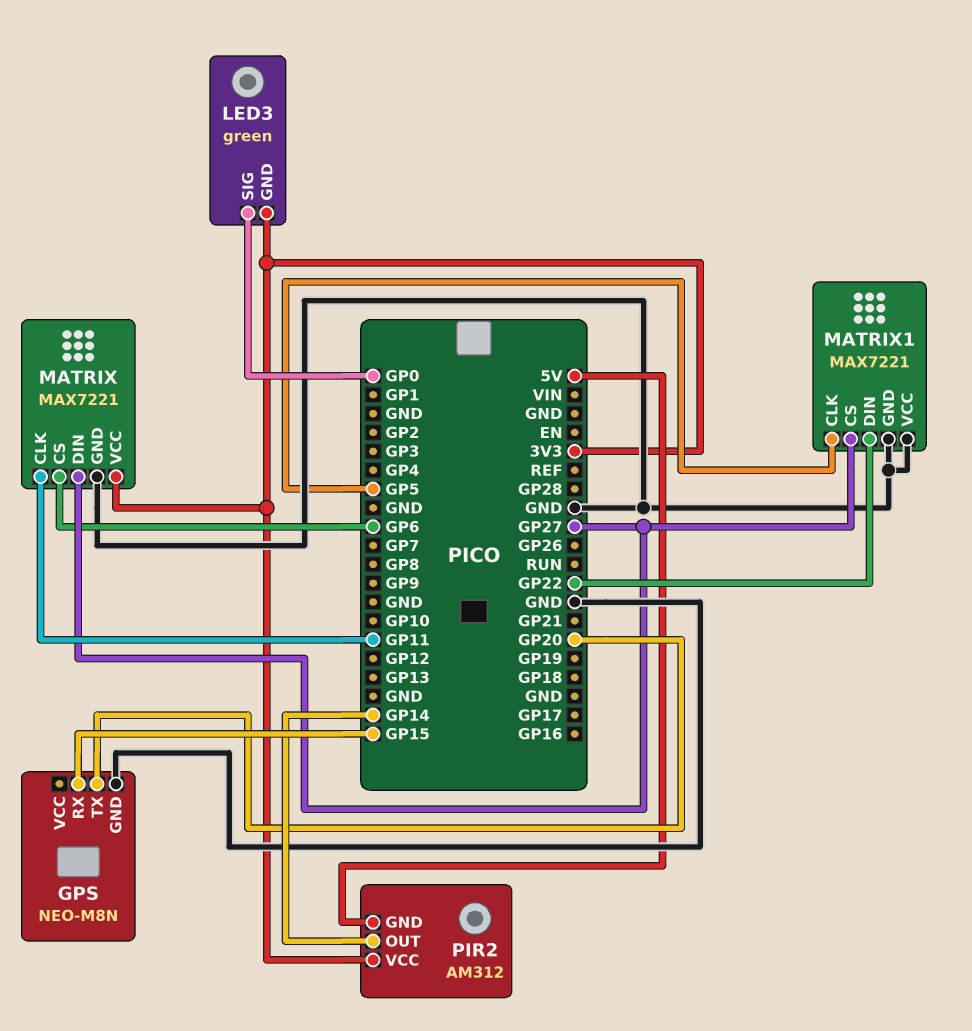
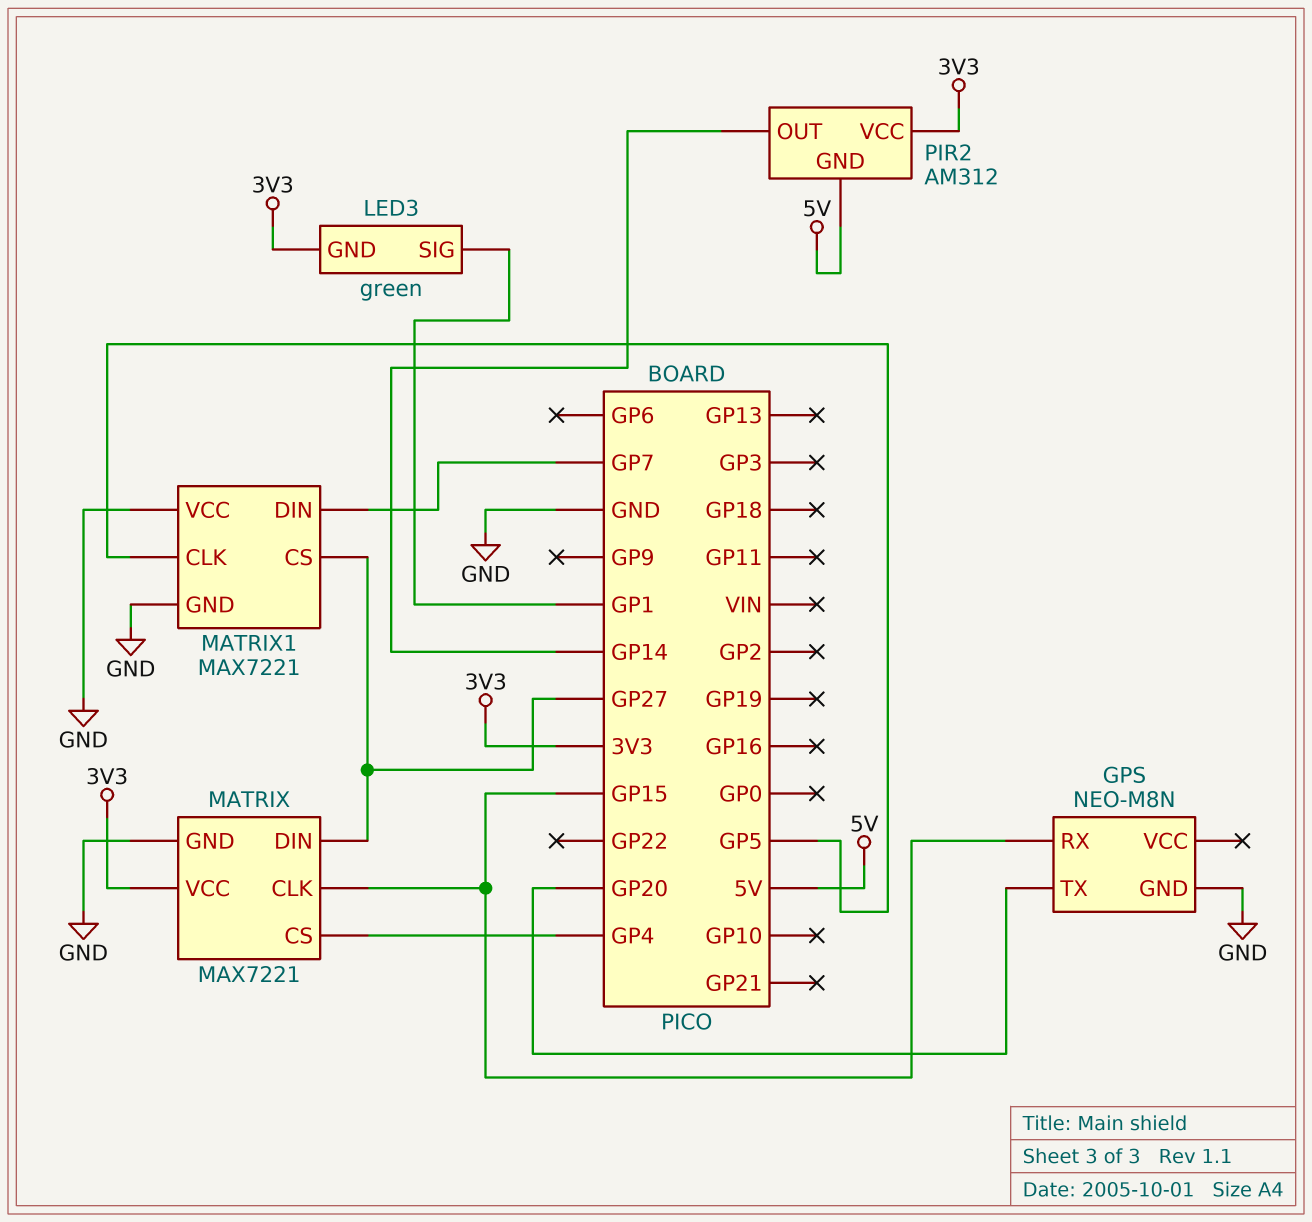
LED3 pin SIG: GP0 -> GP1
MATRIX pin CLK: GP11 -> GP15
MATRIX pin CS: GP6 -> GP4
MATRIX1 pin DIN: GP22 -> GP7

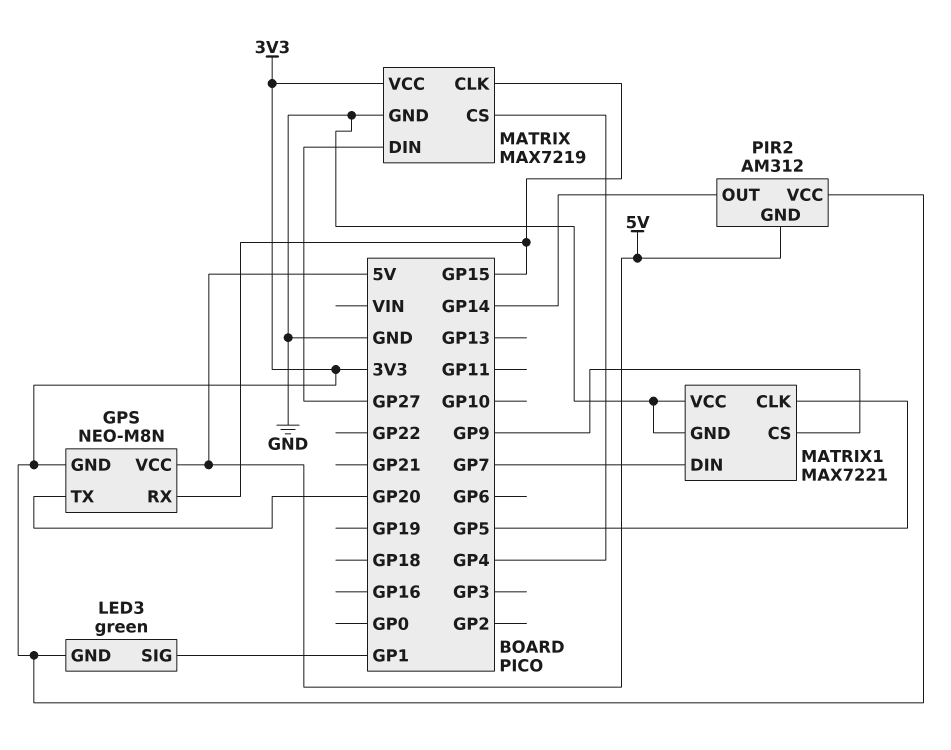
GPS pin GND: GND -> 3V3
GPS pin VCC: none -> 5V
MATRIX: MAX7221 -> MAX7219
MATRIX1 pin CS: GP27 -> GP9

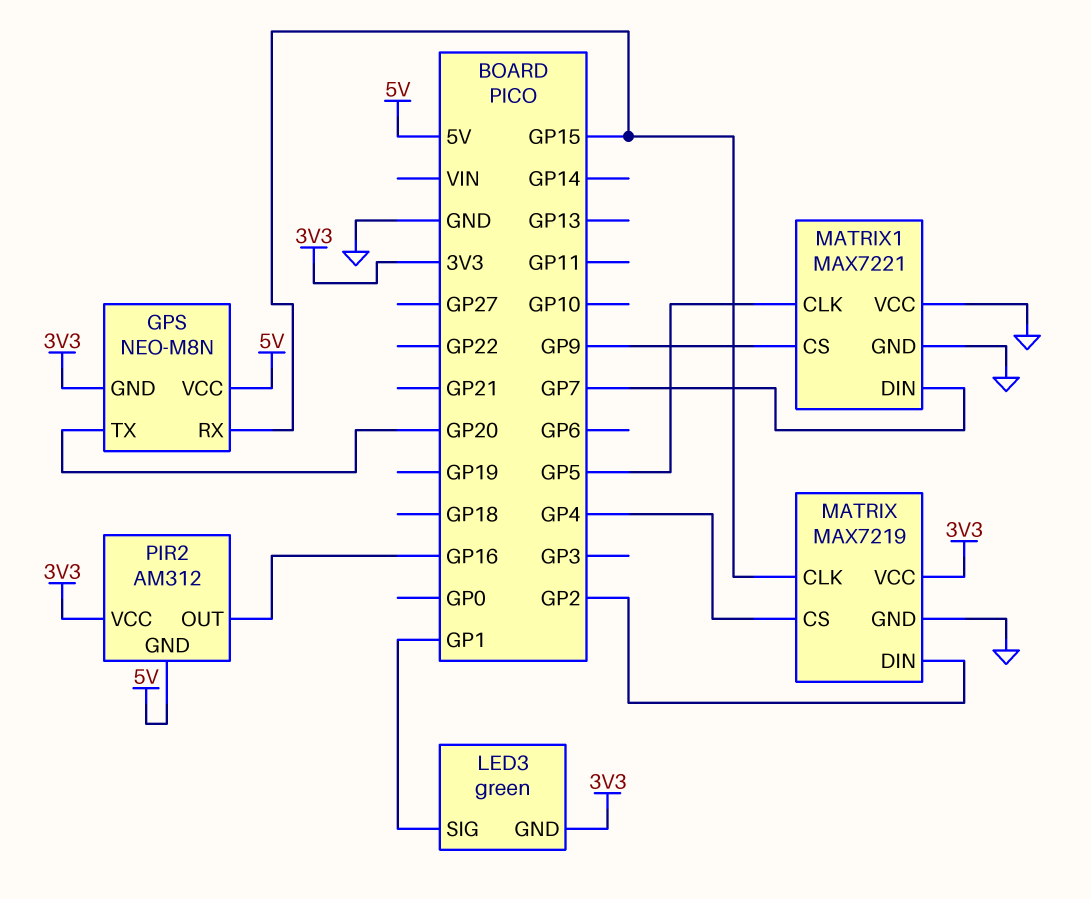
MATRIX pin DIN: GP27 -> GP2
PIR2 pin OUT: GP14 -> GP16

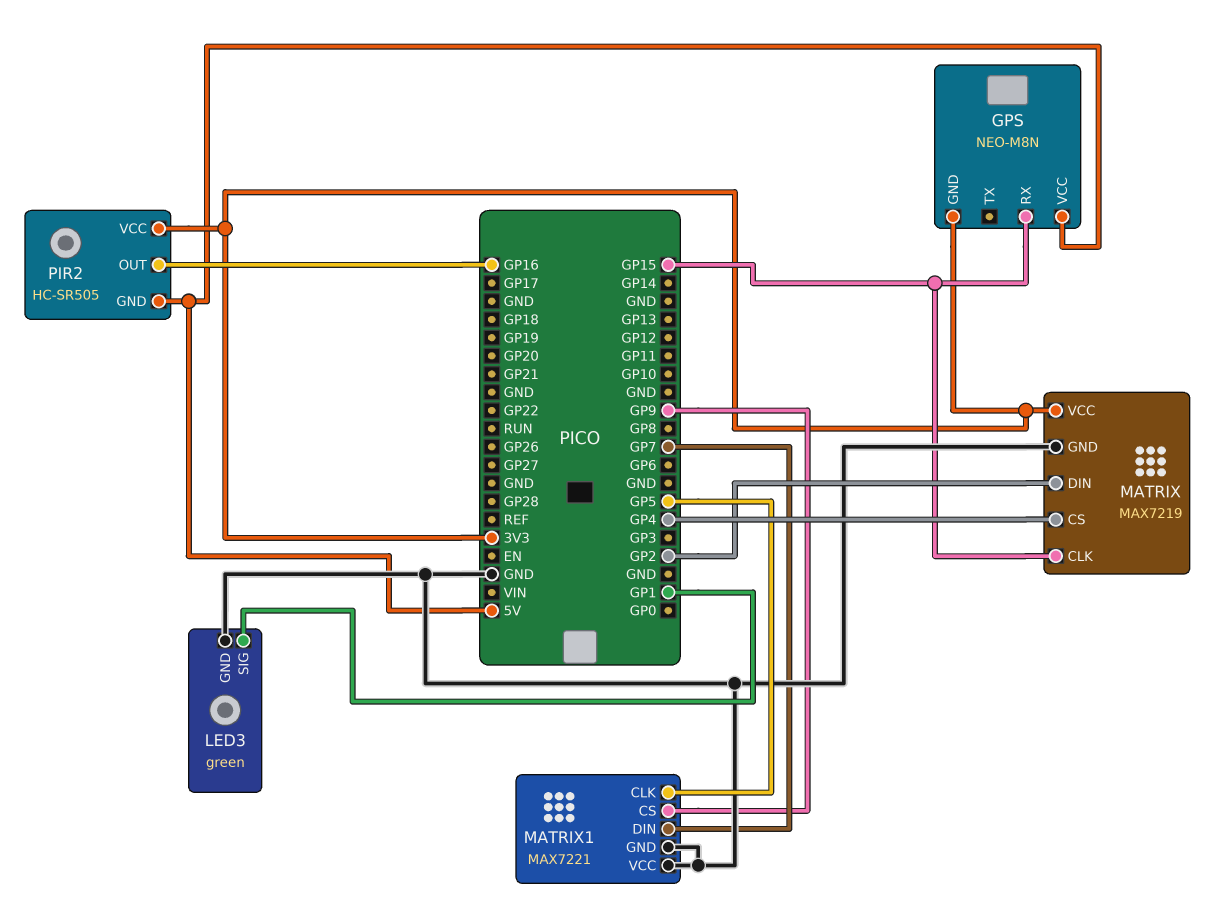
GPS pin TX: GP20 -> none
LED3 pin GND: 3V3 -> GND
PIR2: AM312 -> HC-SR505

